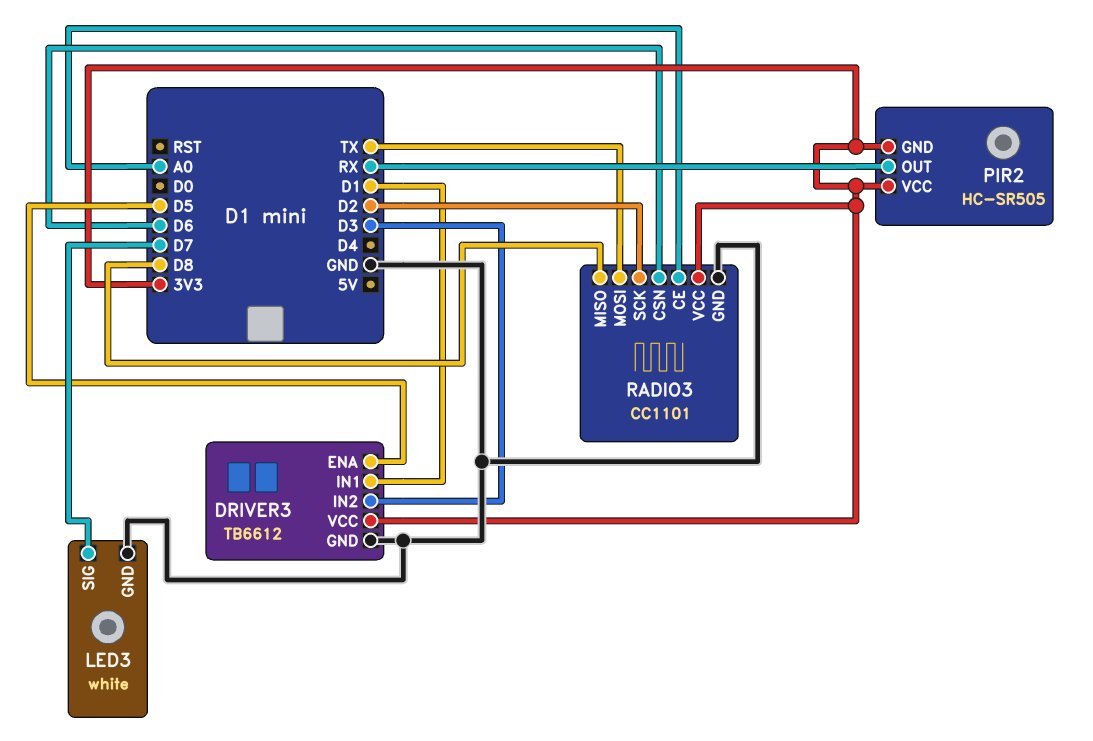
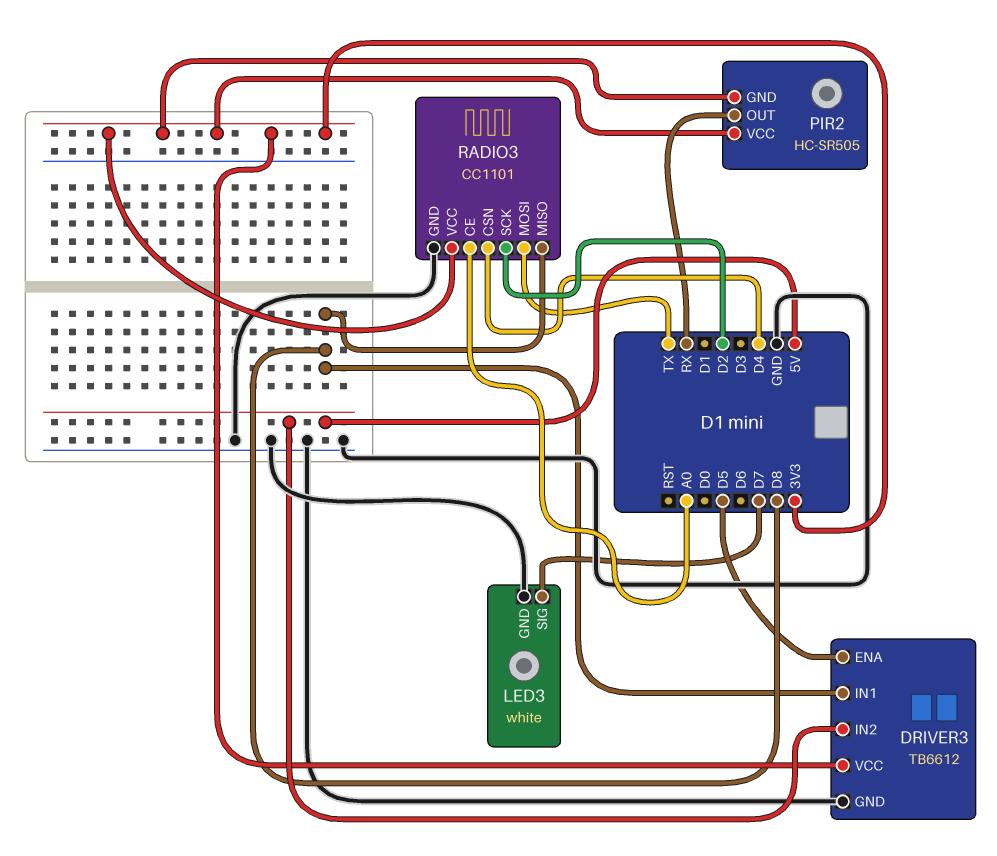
DRIVER3 pin IN1: D1 -> D8
DRIVER3 pin IN2: D3 -> 5V
RADIO3 pin CSN: D6 -> D4

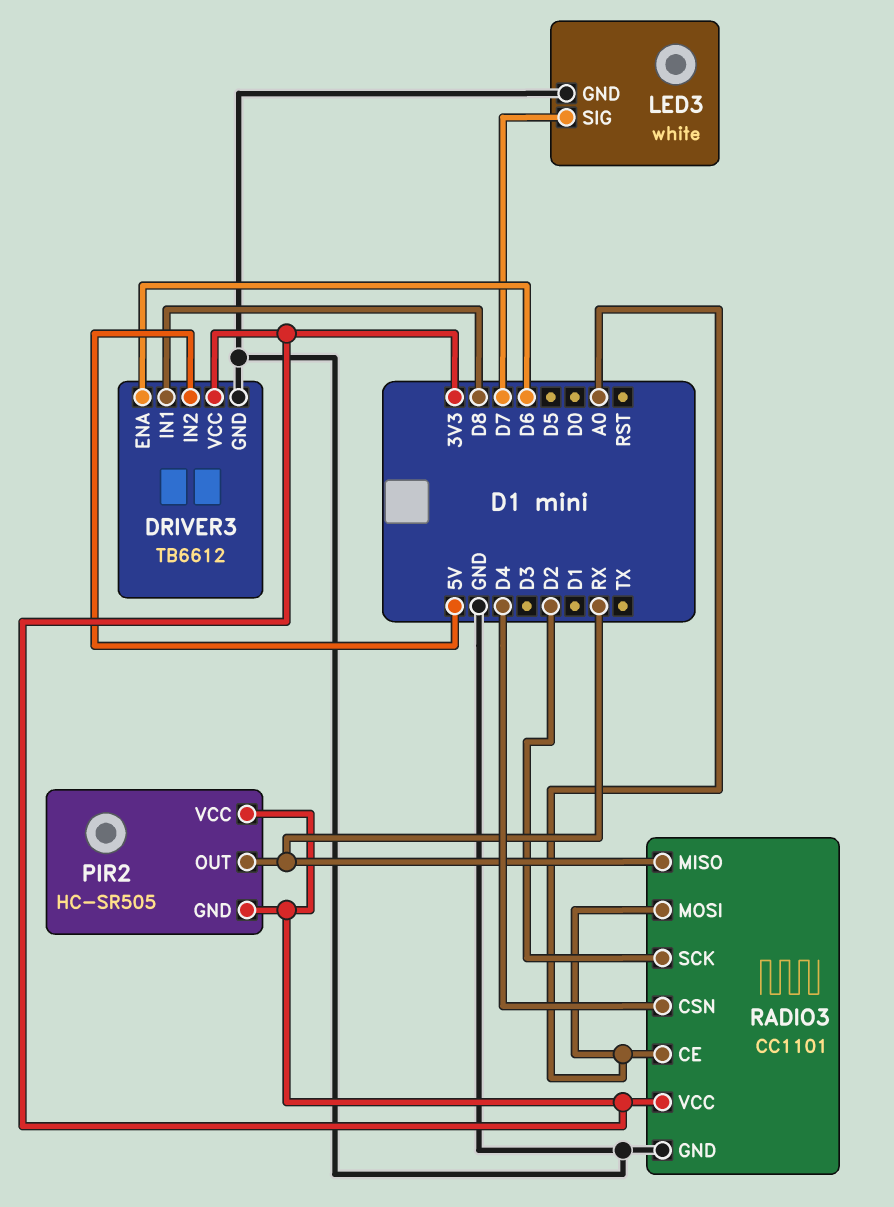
DRIVER3 pin ENA: D5 -> D6
RADIO3 pin MISO: D8 -> RX
RADIO3 pin MOSI: TX -> A0

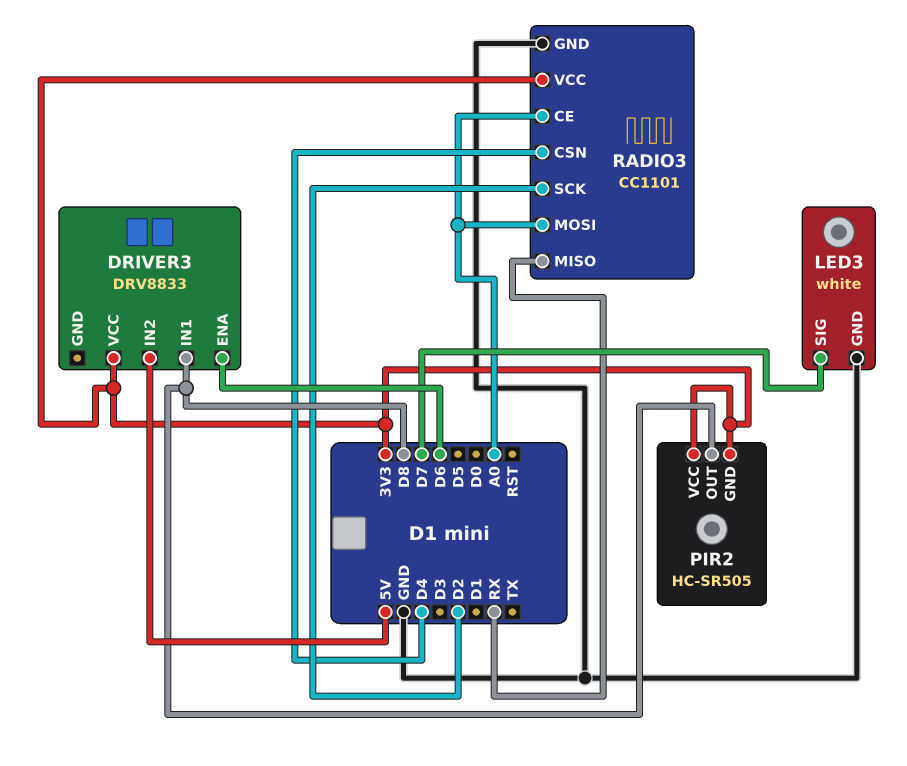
DRIVER3: TB6612 -> DRV8833
DRIVER3 pin GND: GND -> none
PIR2 pin OUT: RX -> D8

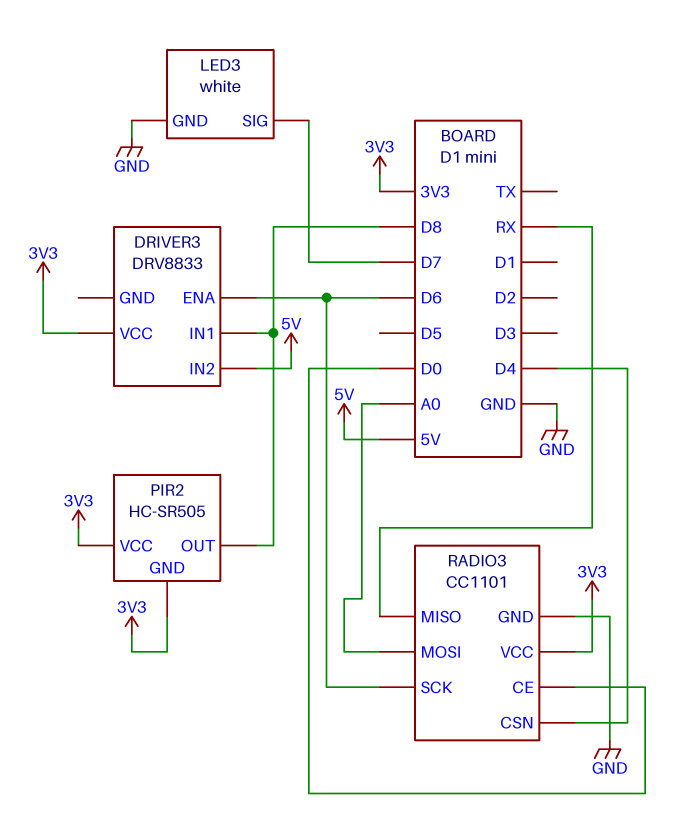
RADIO3 pin CE: A0 -> D0
RADIO3 pin SCK: D2 -> D6

